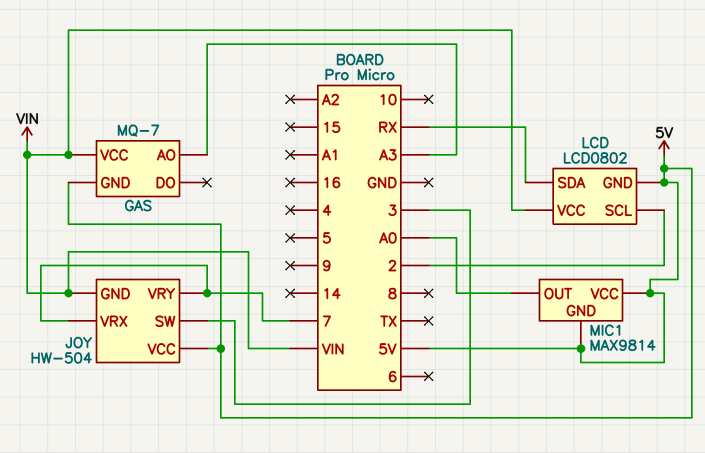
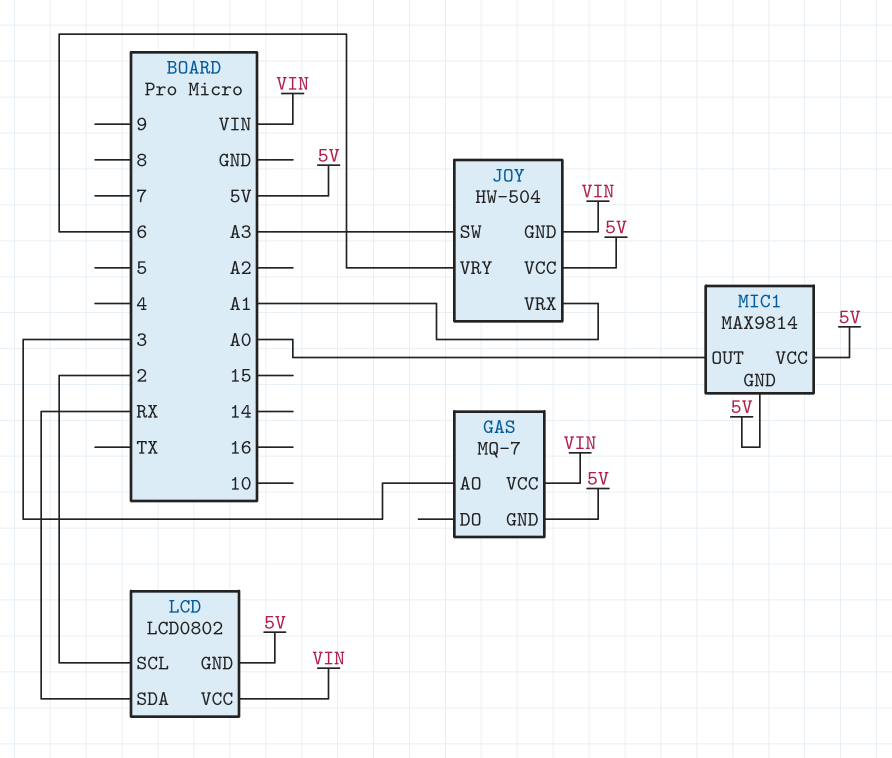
GAS pin AO: A3 -> 3
JOY pin SW: 3 -> A3
JOY pin VRX: 7 -> A1
JOY pin VRY: 7 -> 6

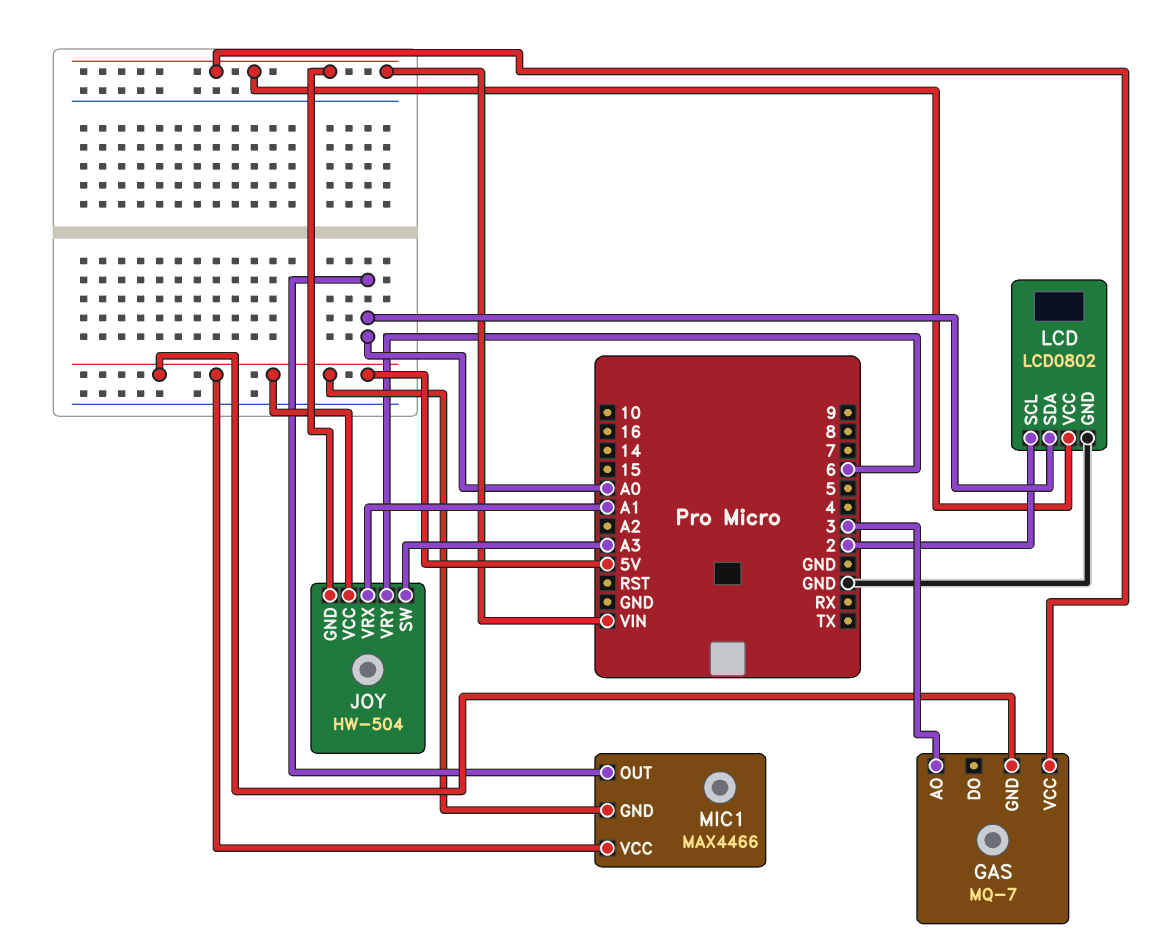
LCD pin GND: 5V -> GND
LCD pin SDA: RX -> A0
MIC1: MAX9814 -> MAX4466

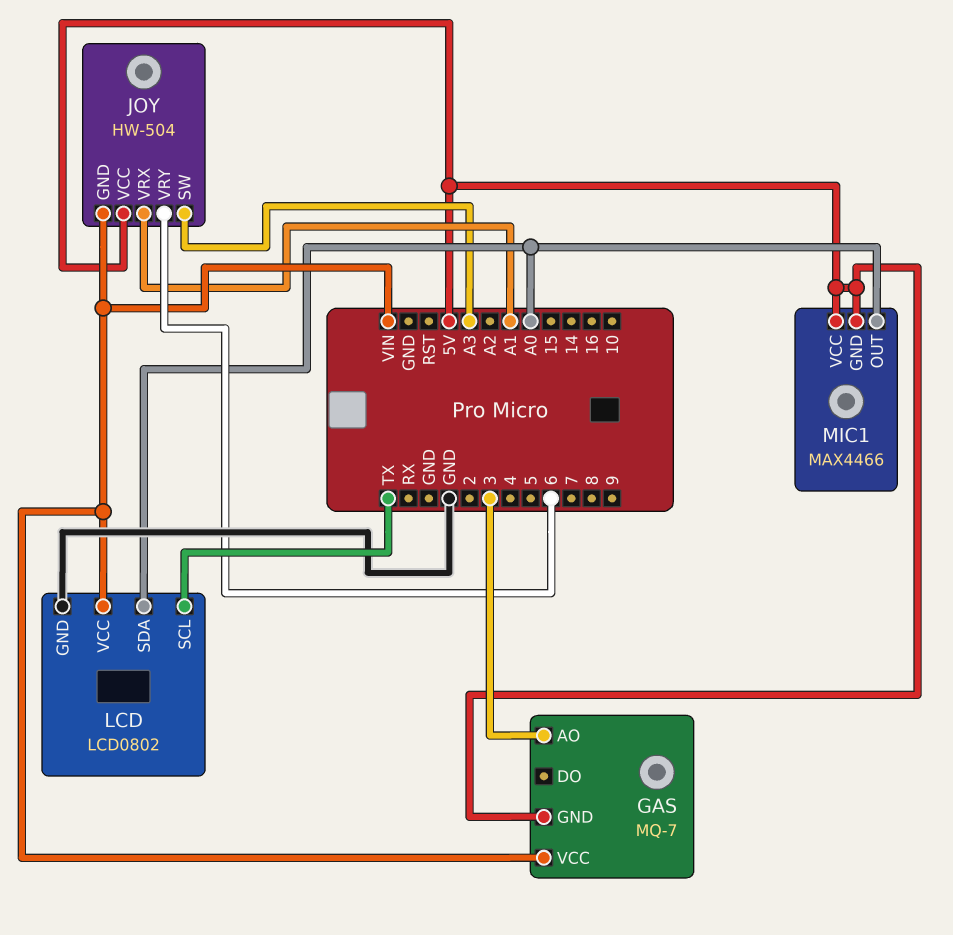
LCD pin SCL: 2 -> TX

